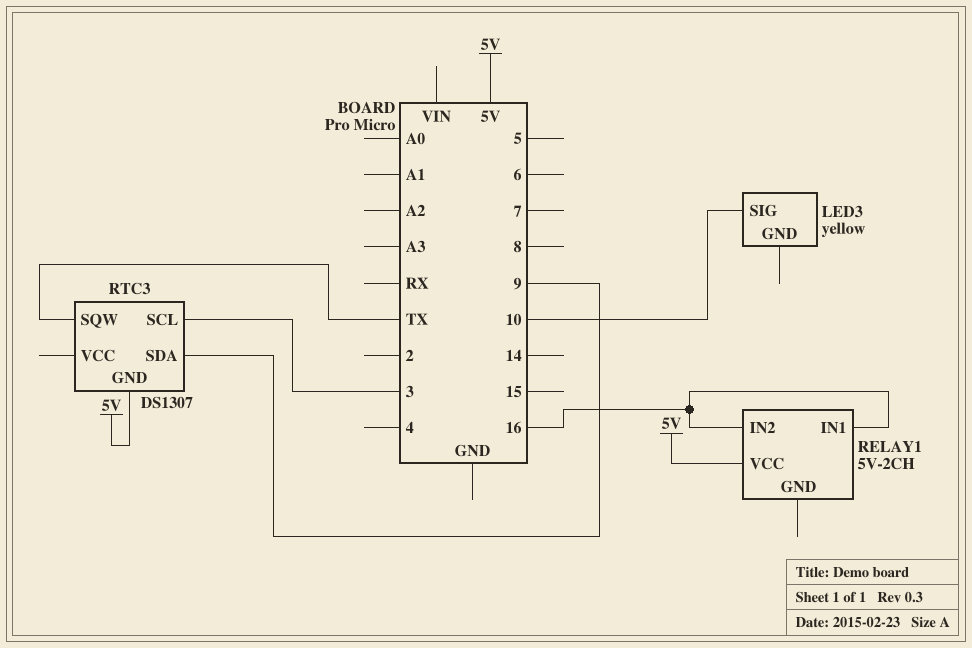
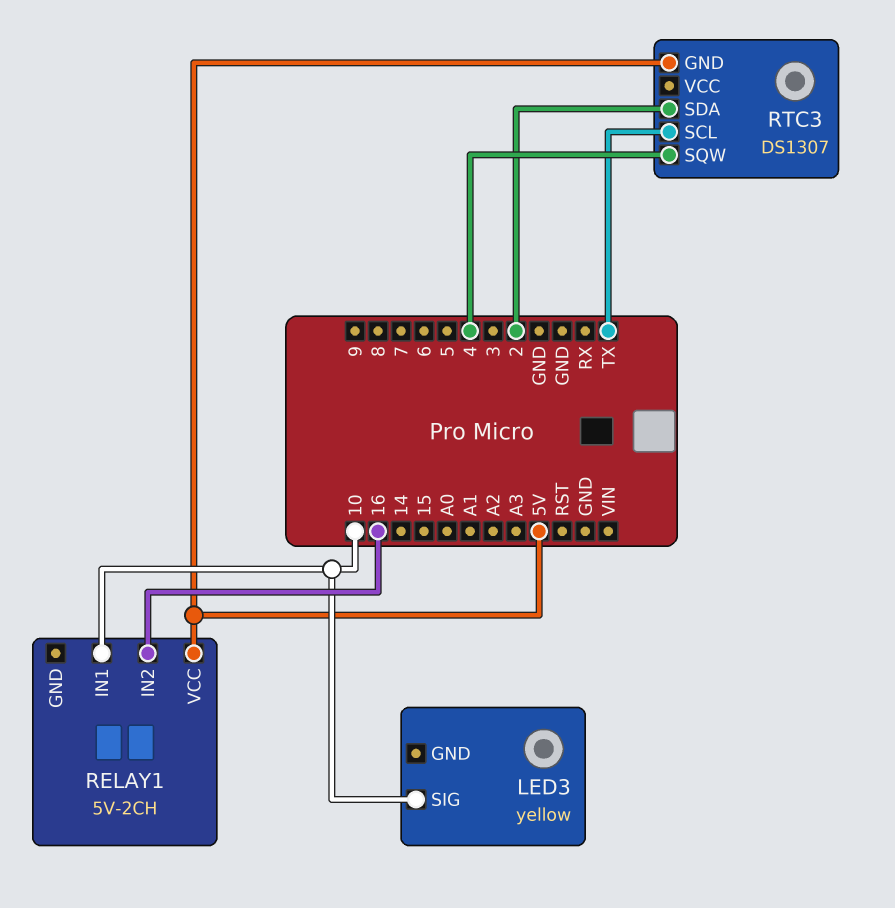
RELAY1 pin IN1: 16 -> 10
RTC3 pin SCL: 3 -> TX
RTC3 pin SDA: 9 -> 2
RTC3 pin SQW: TX -> 4

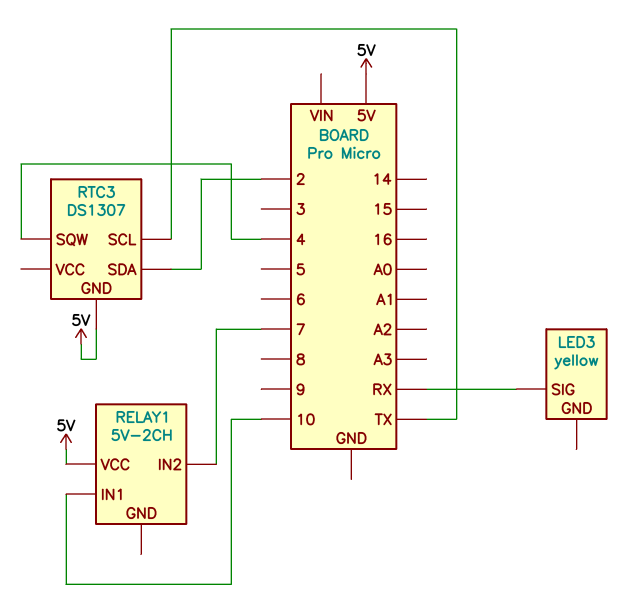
LED3 pin SIG: 10 -> RX
RELAY1 pin IN2: 16 -> 7

